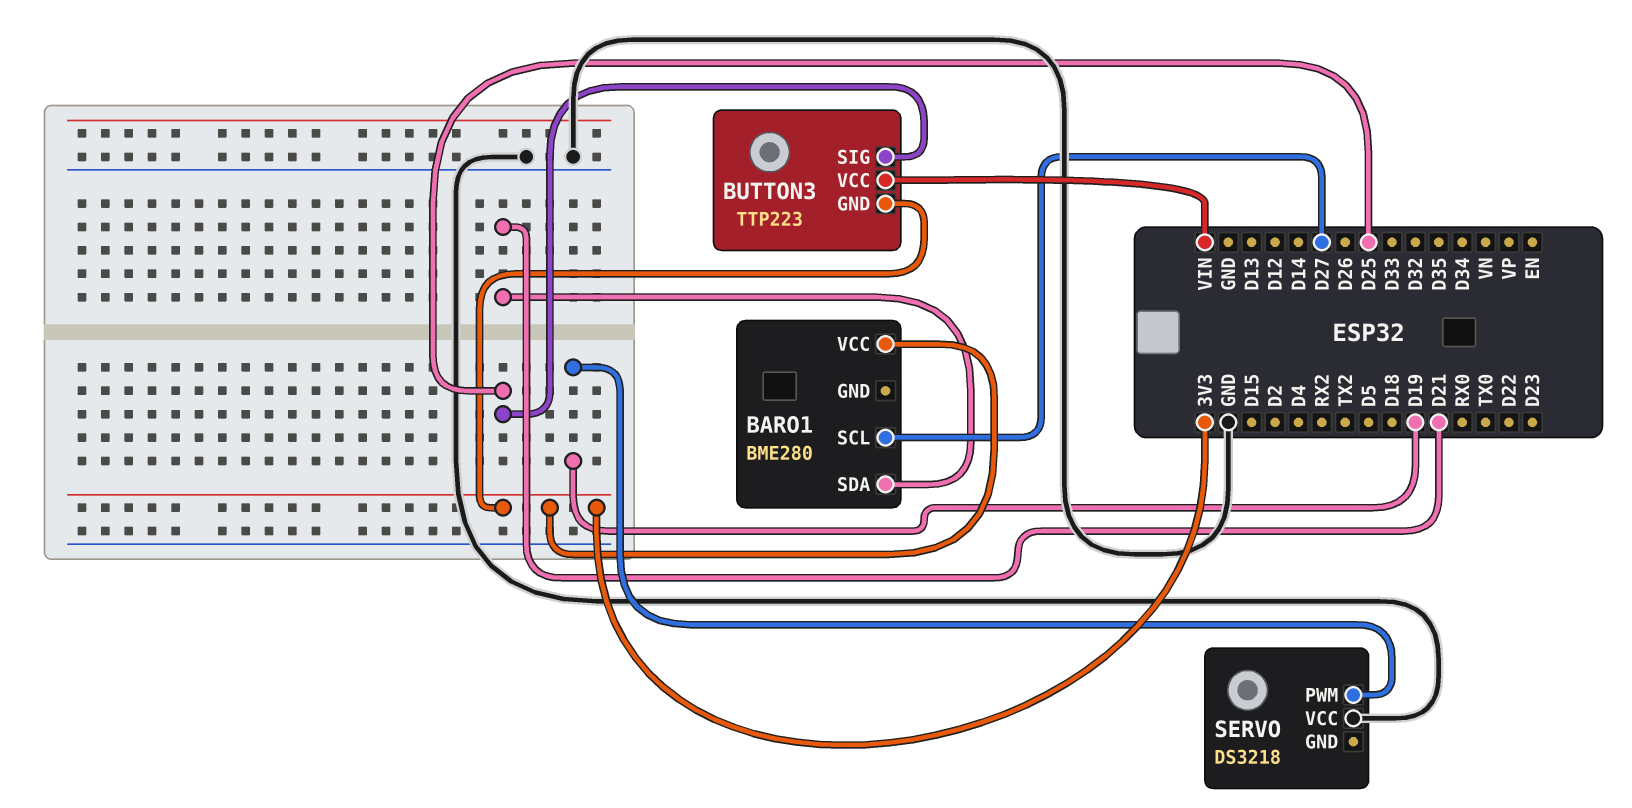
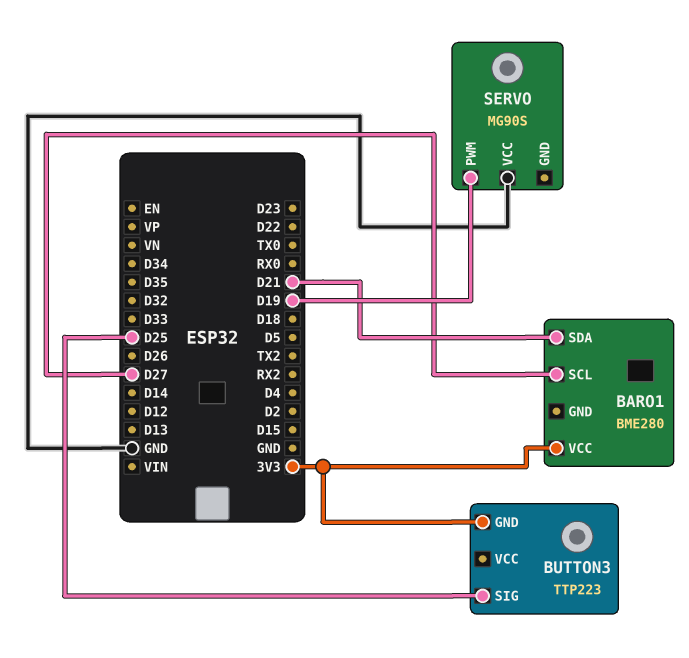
BUTTON3 pin VCC: VIN -> none
SERVO: DS3218 -> MG90S

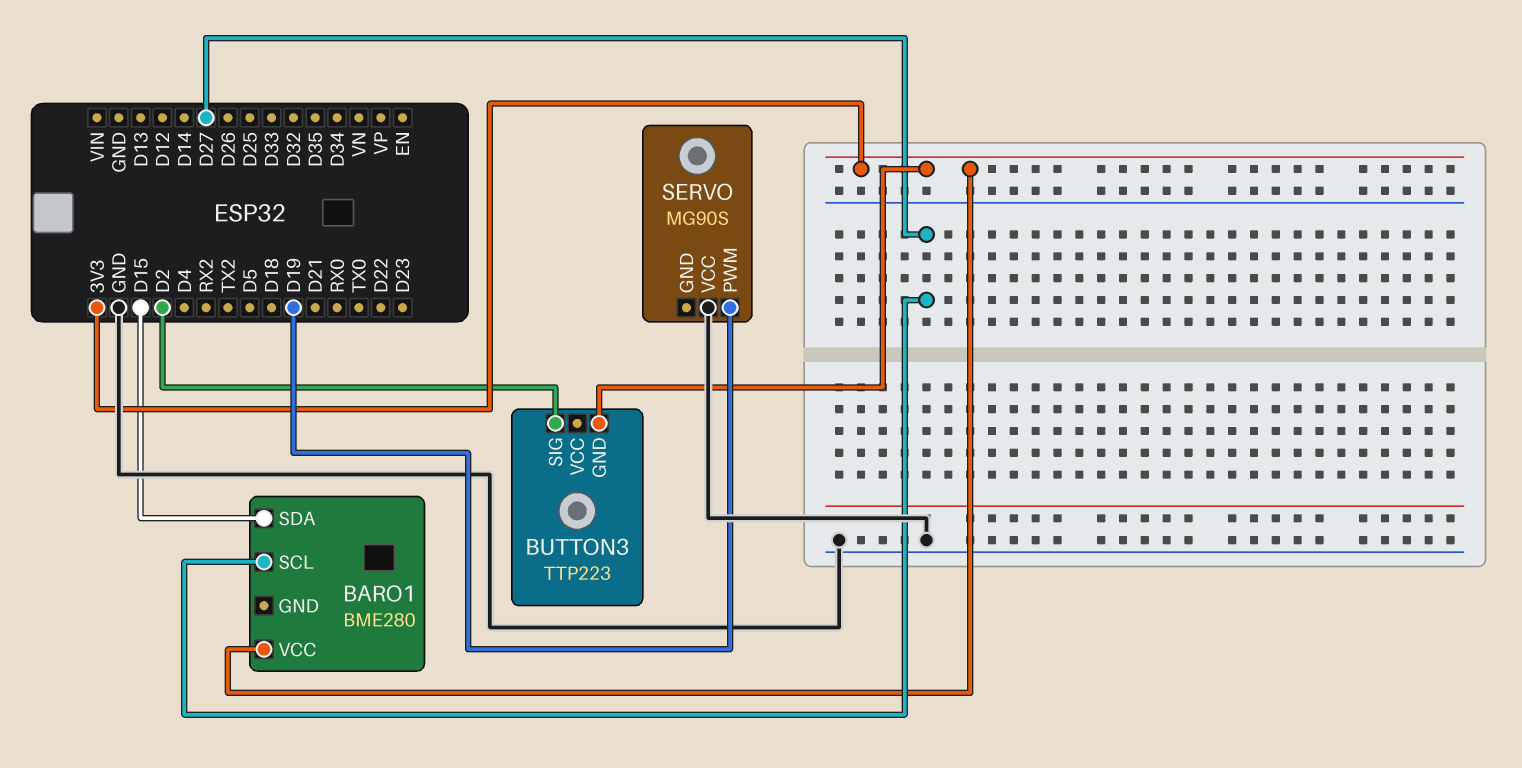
BARO1 pin SDA: D21 -> D15
BUTTON3 pin SIG: D25 -> D2

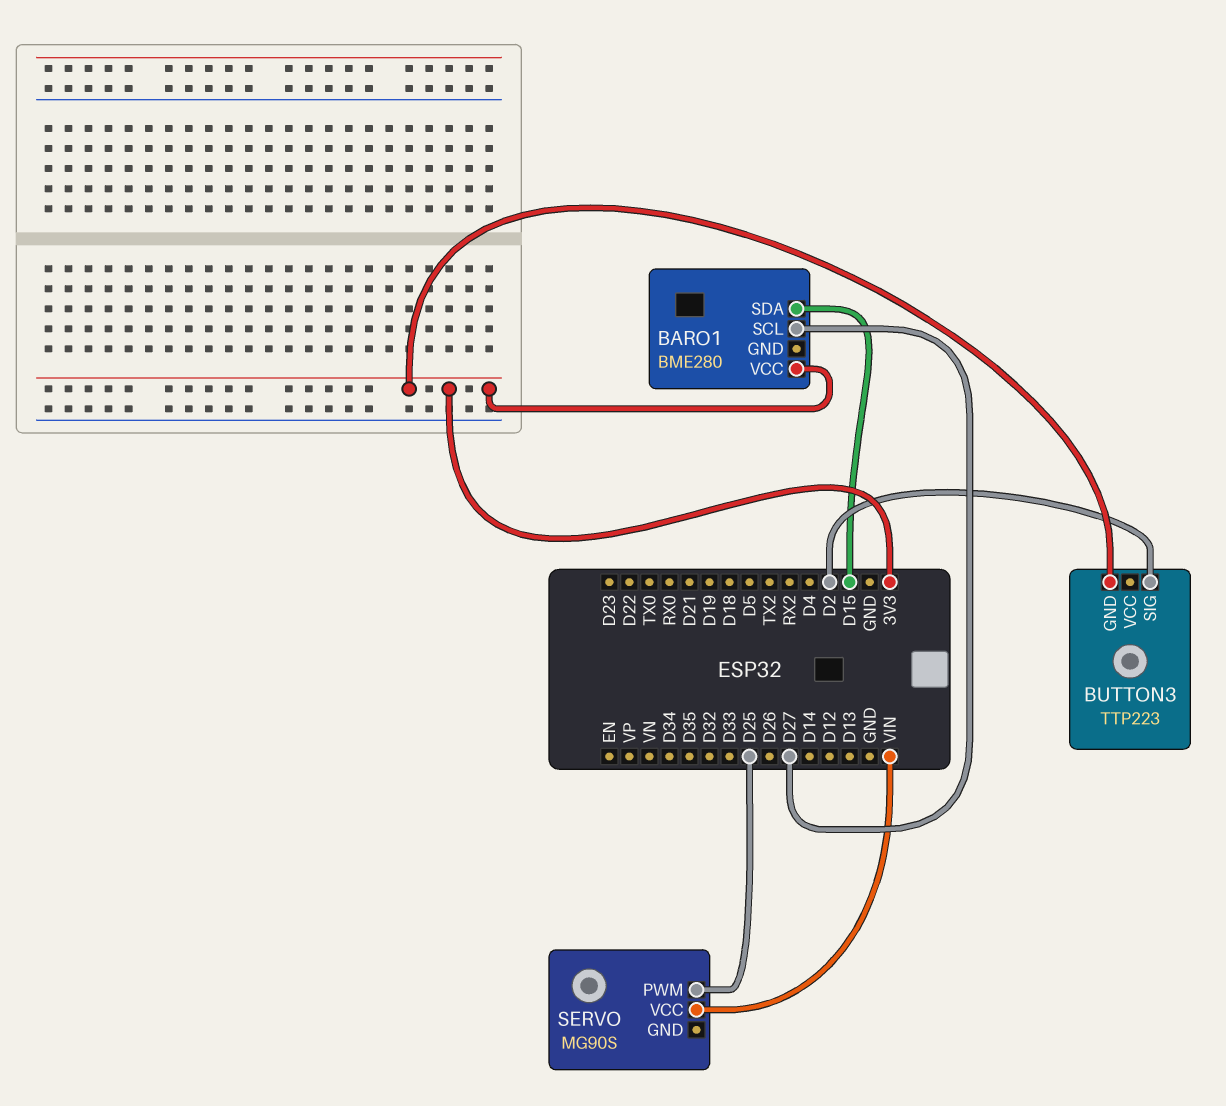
SERVO pin PWM: D19 -> D25
SERVO pin VCC: GND -> VIN

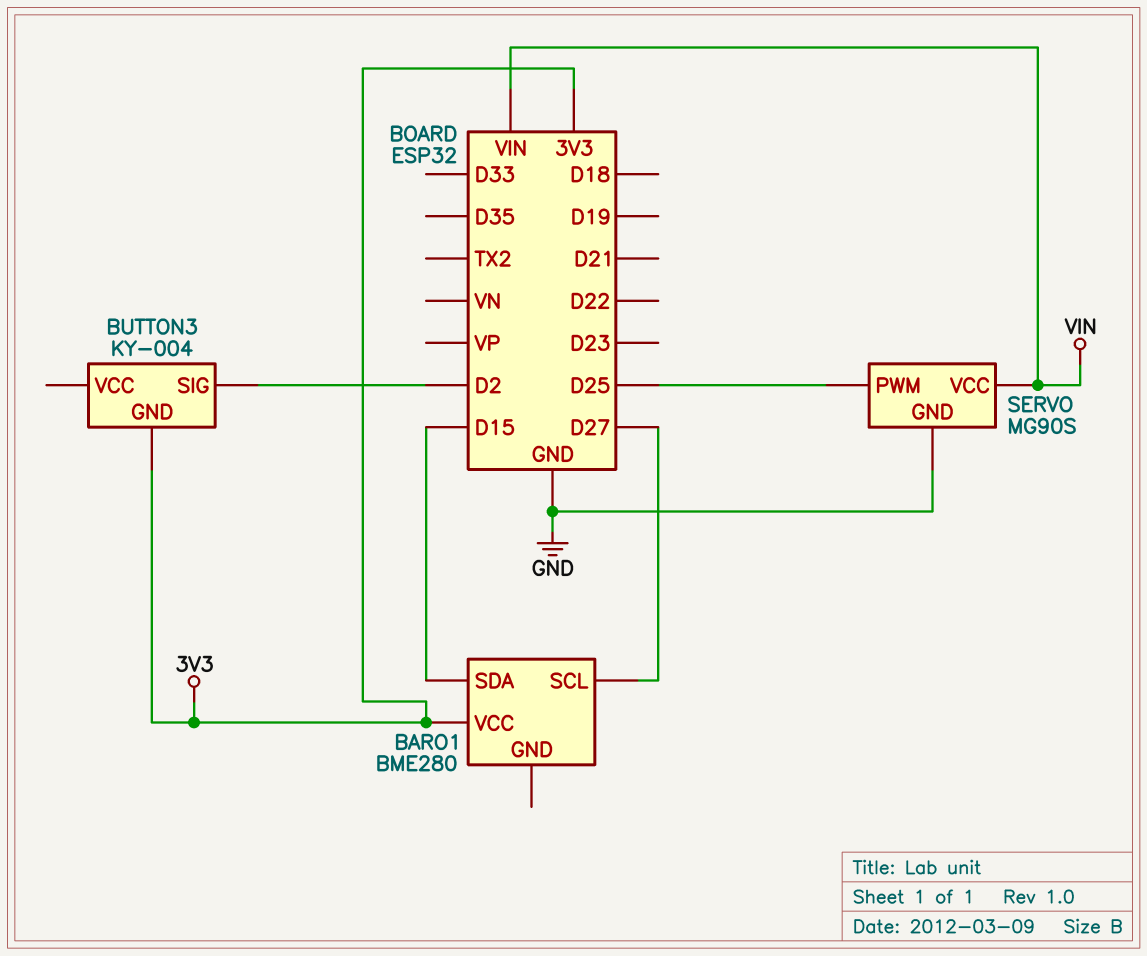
BUTTON3: TTP223 -> KY-004
SERVO pin GND: none -> GND

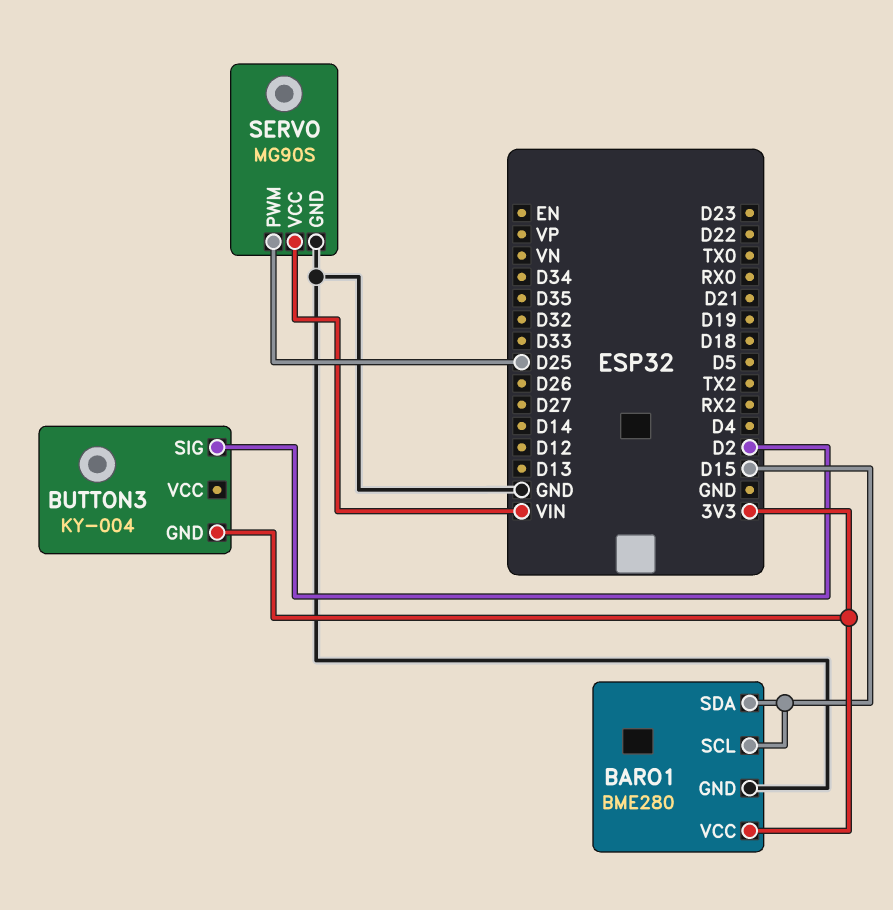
BARO1 pin GND: none -> GND
BARO1 pin SCL: D27 -> D15

